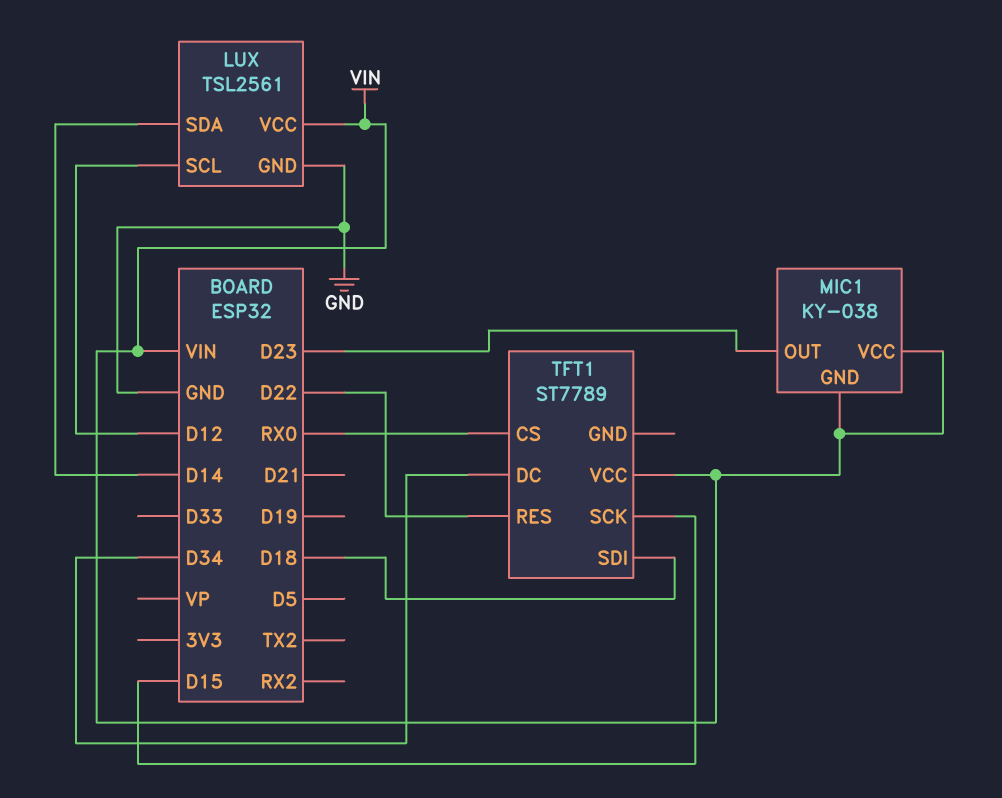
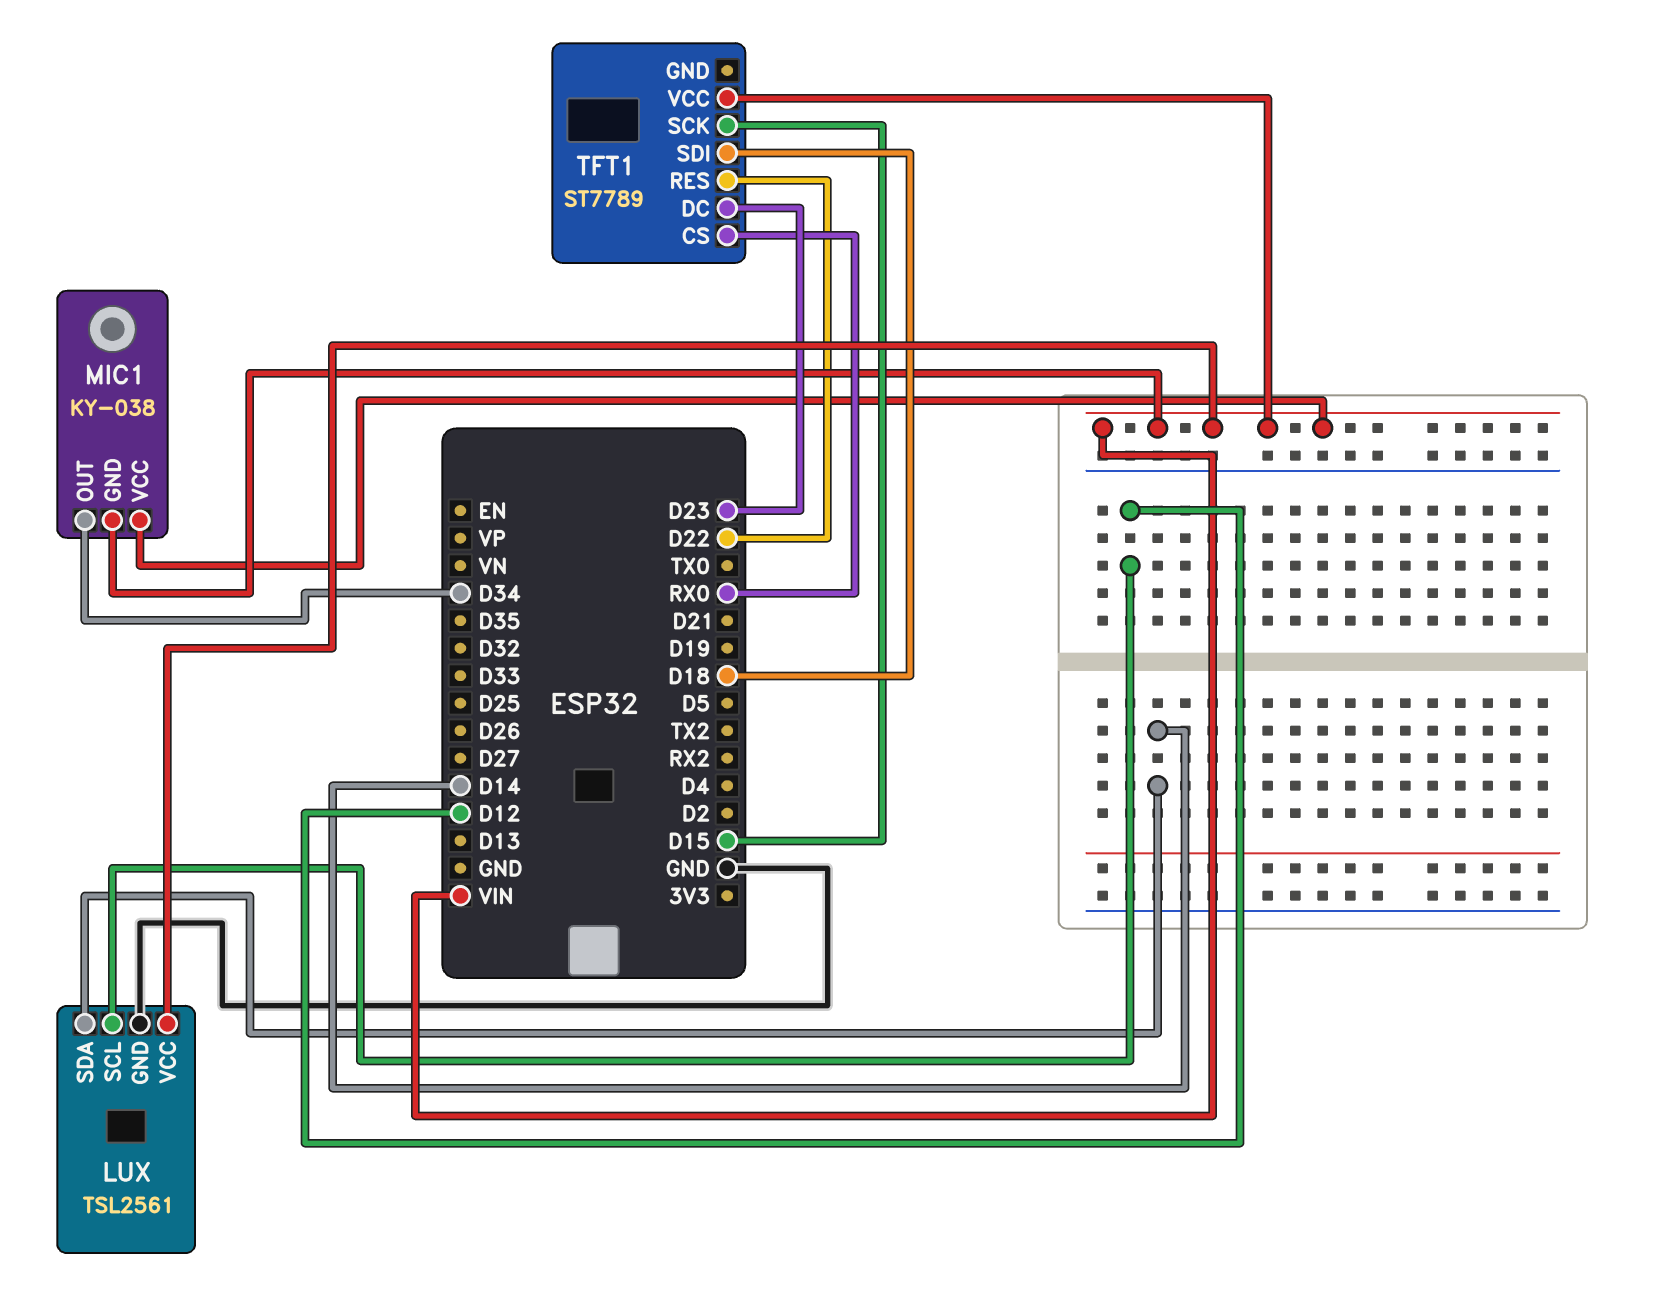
MIC1 pin OUT: D23 -> D34
TFT1 pin DC: D34 -> D23

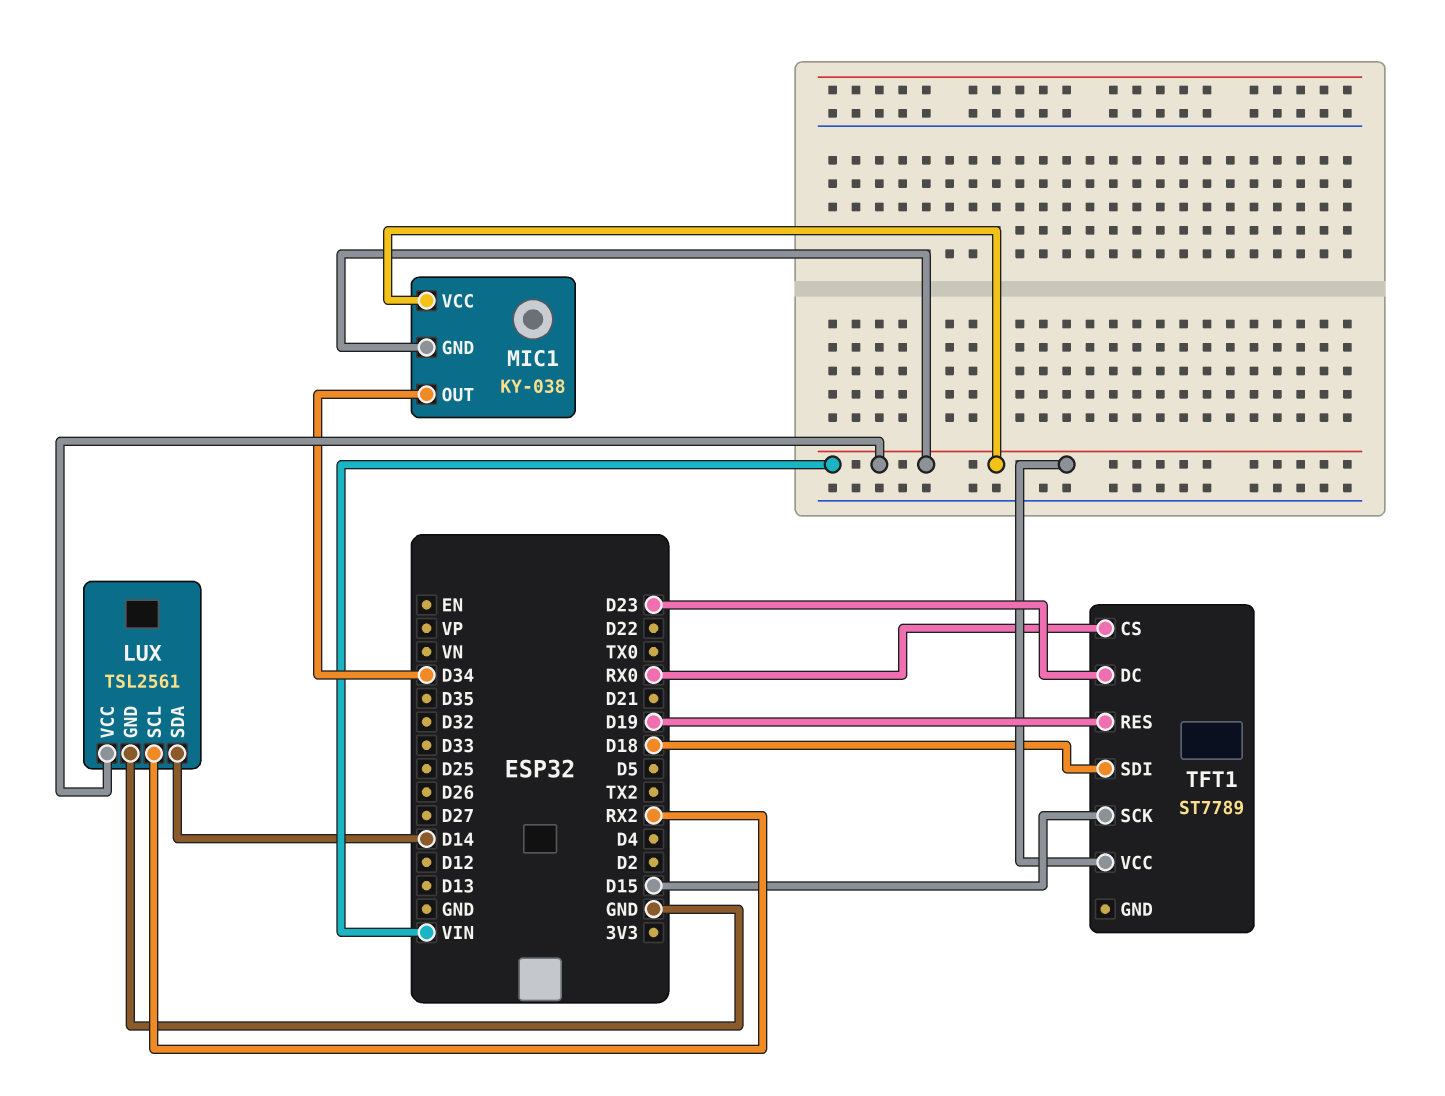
LUX pin SCL: D12 -> RX2
TFT1 pin RES: D22 -> D19

